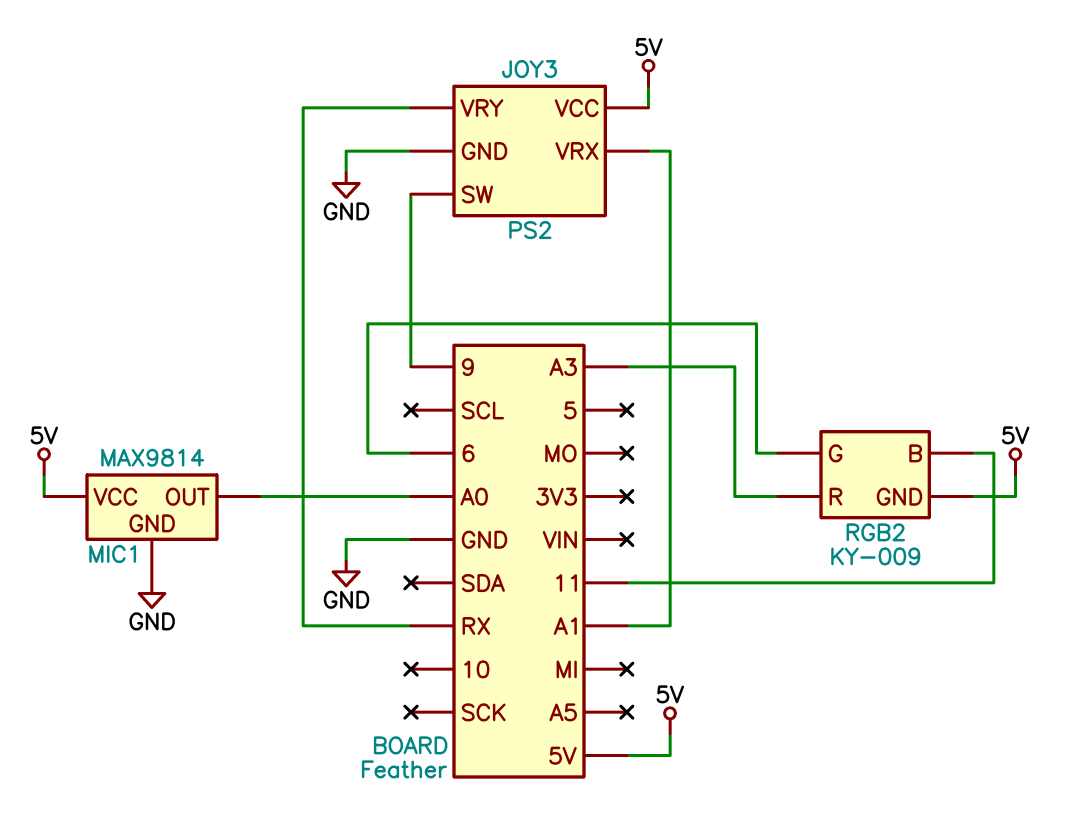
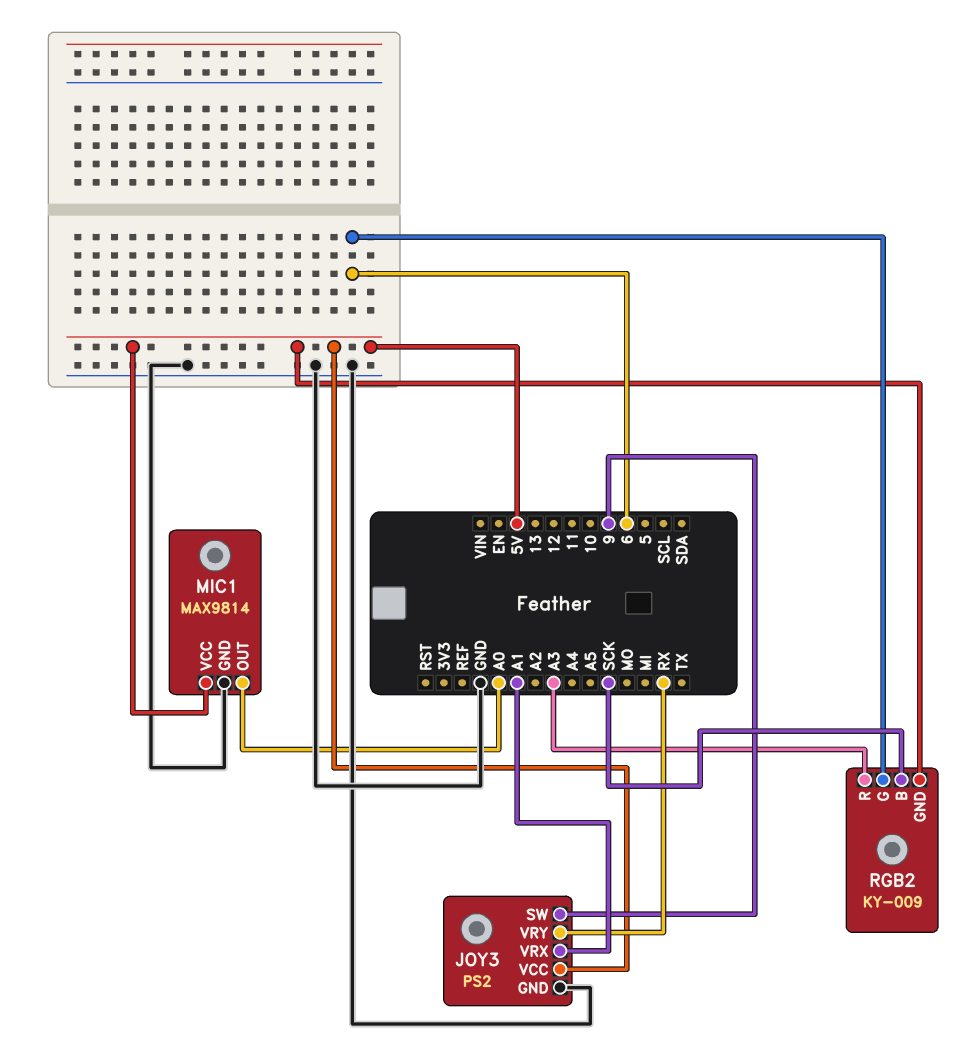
RGB2 pin B: 11 -> SCK

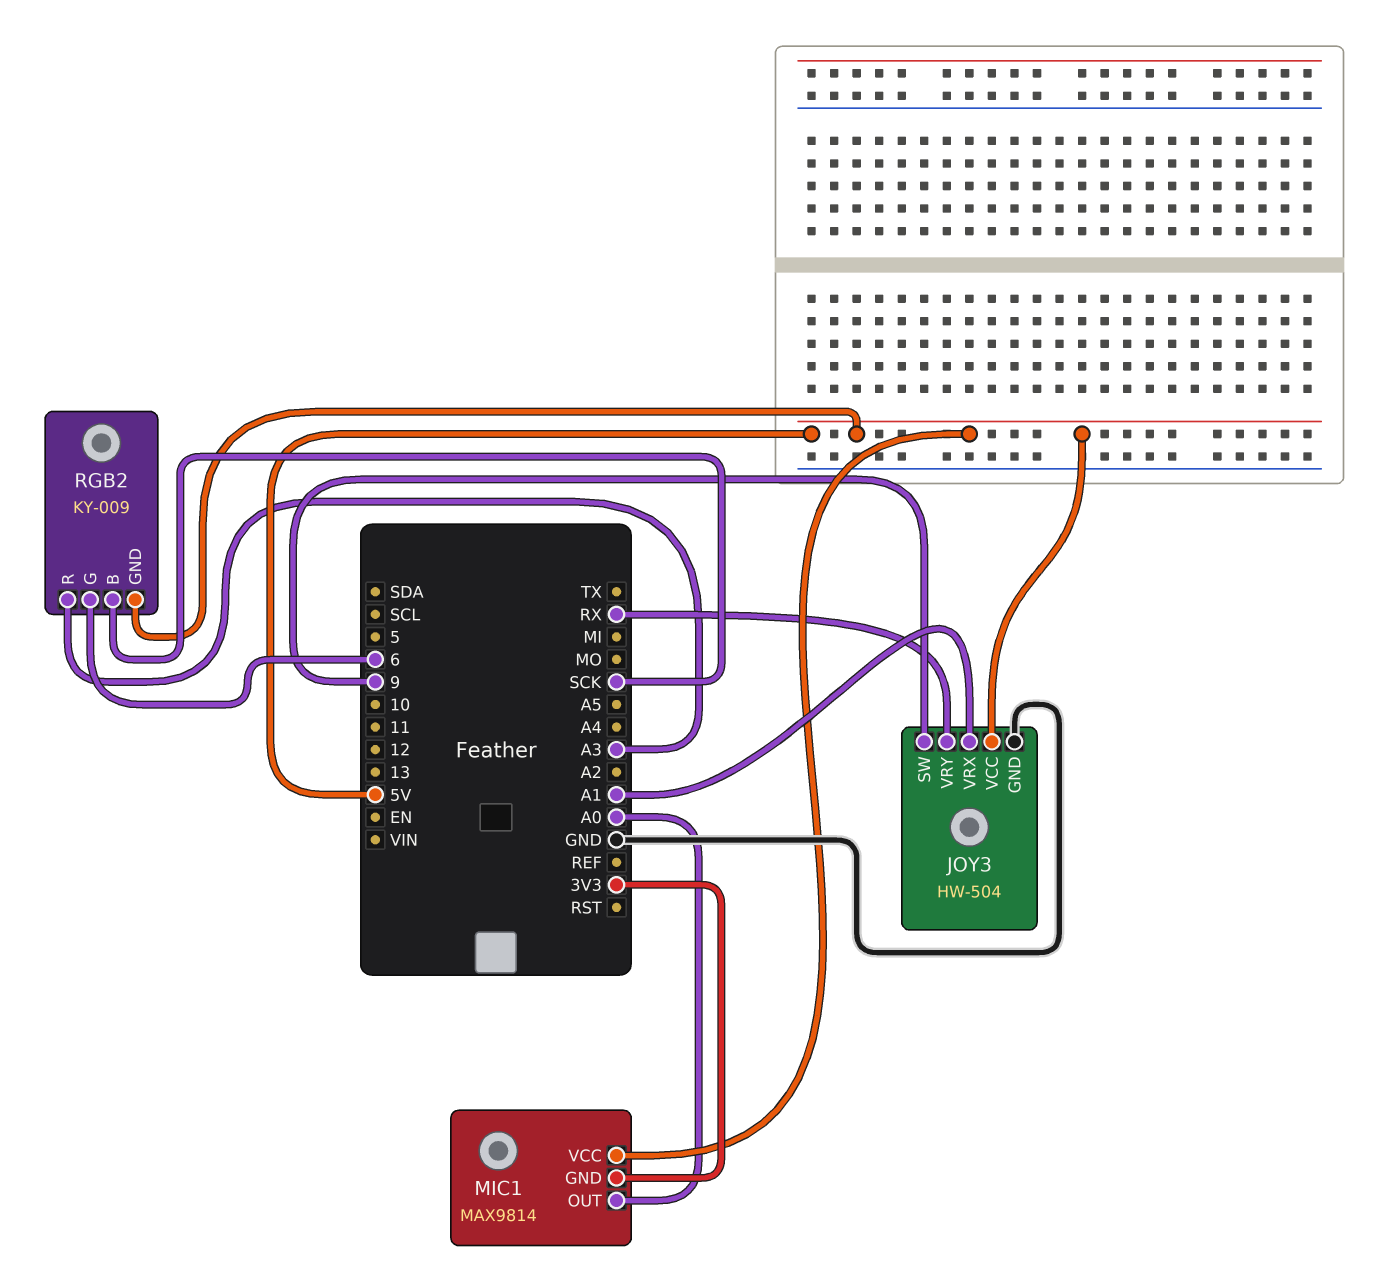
JOY3: PS2 -> HW-504
MIC1 pin GND: GND -> 3V3

